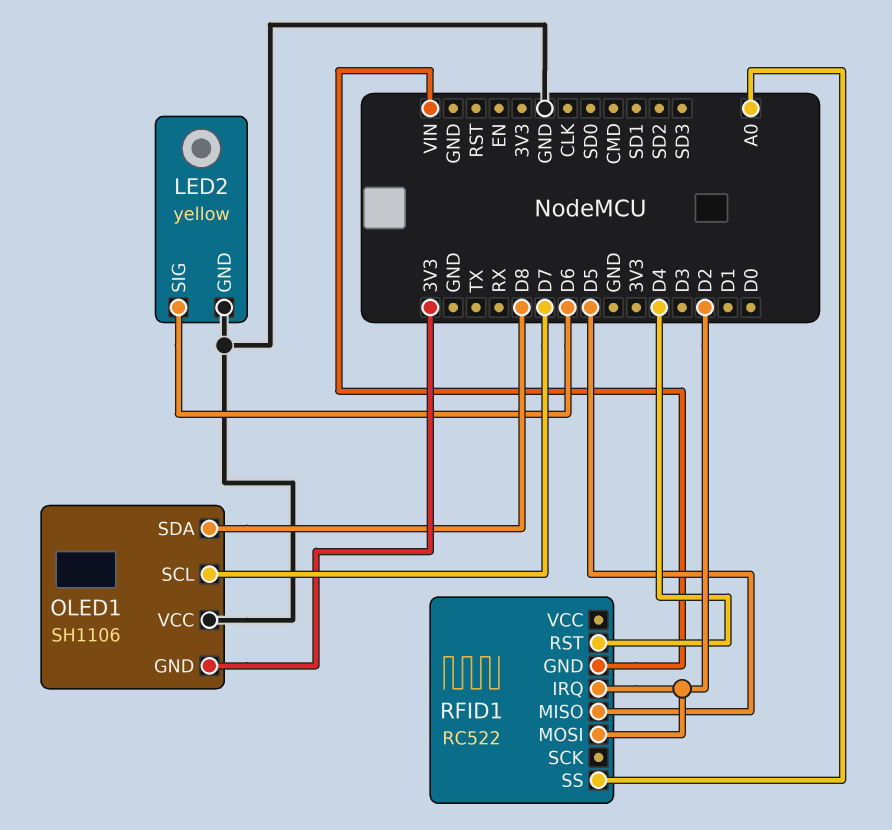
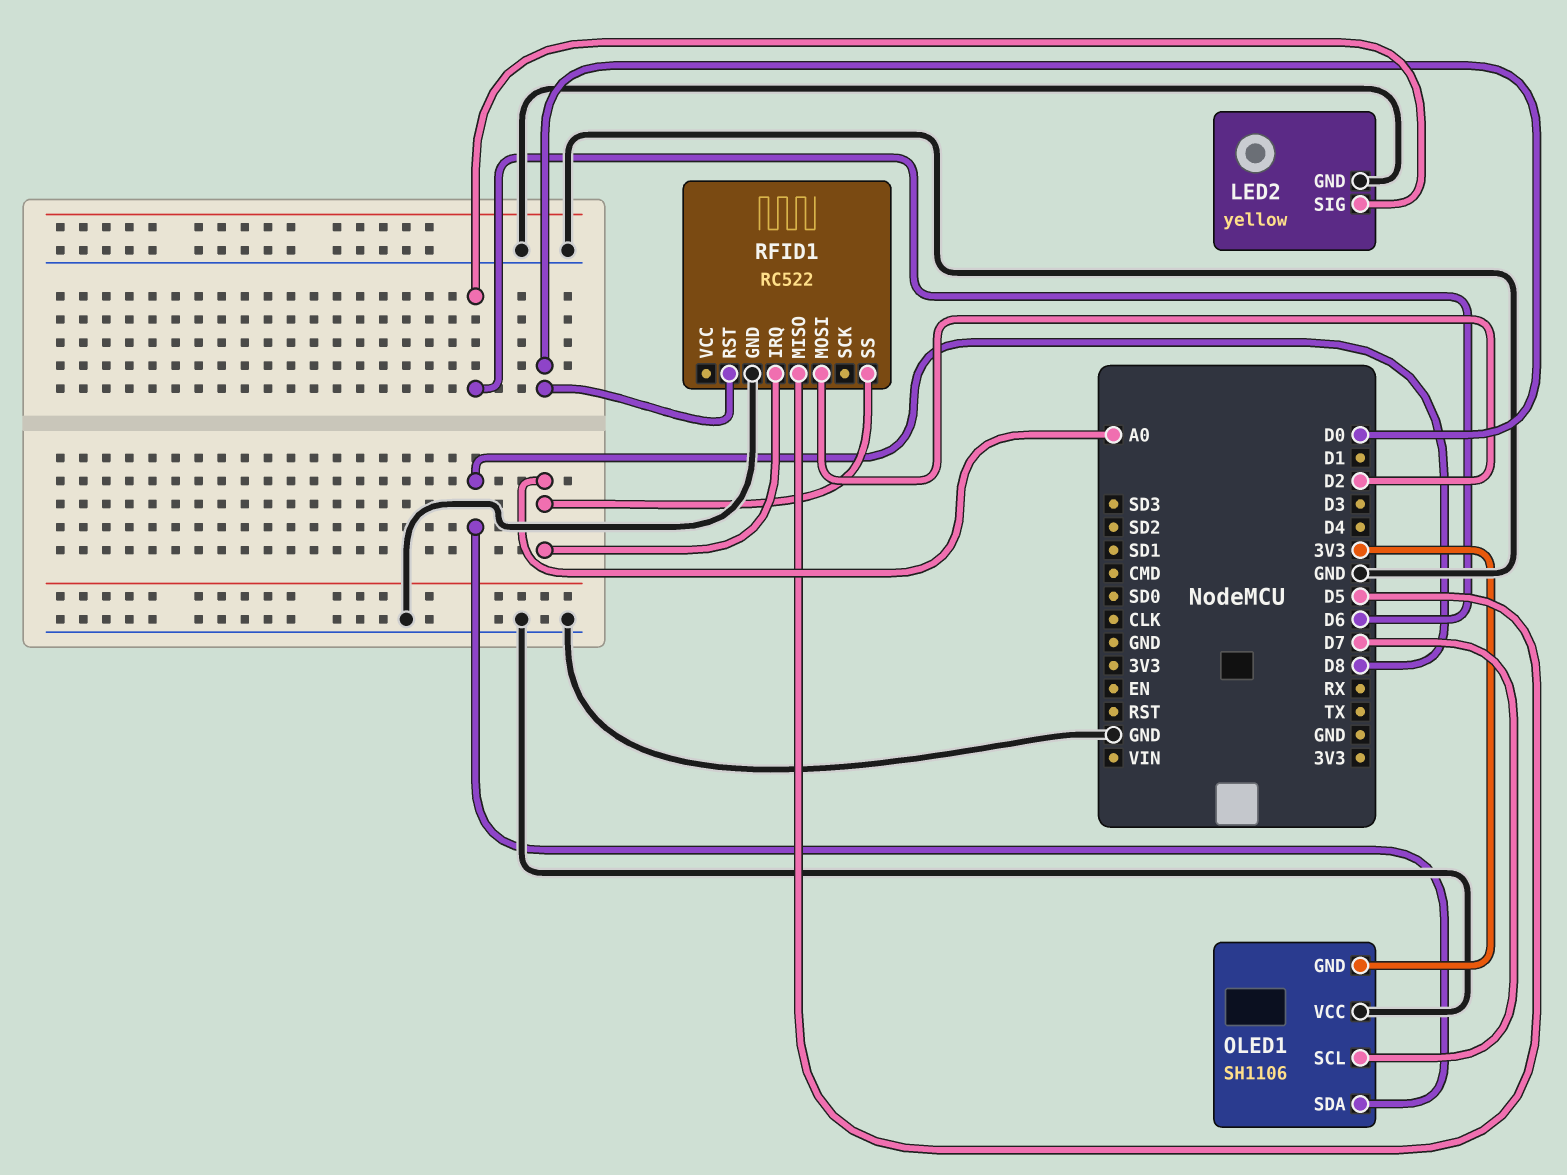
RFID1 pin GND: VIN -> GND
RFID1 pin IRQ: D2 -> A0
RFID1 pin RST: D4 -> D0

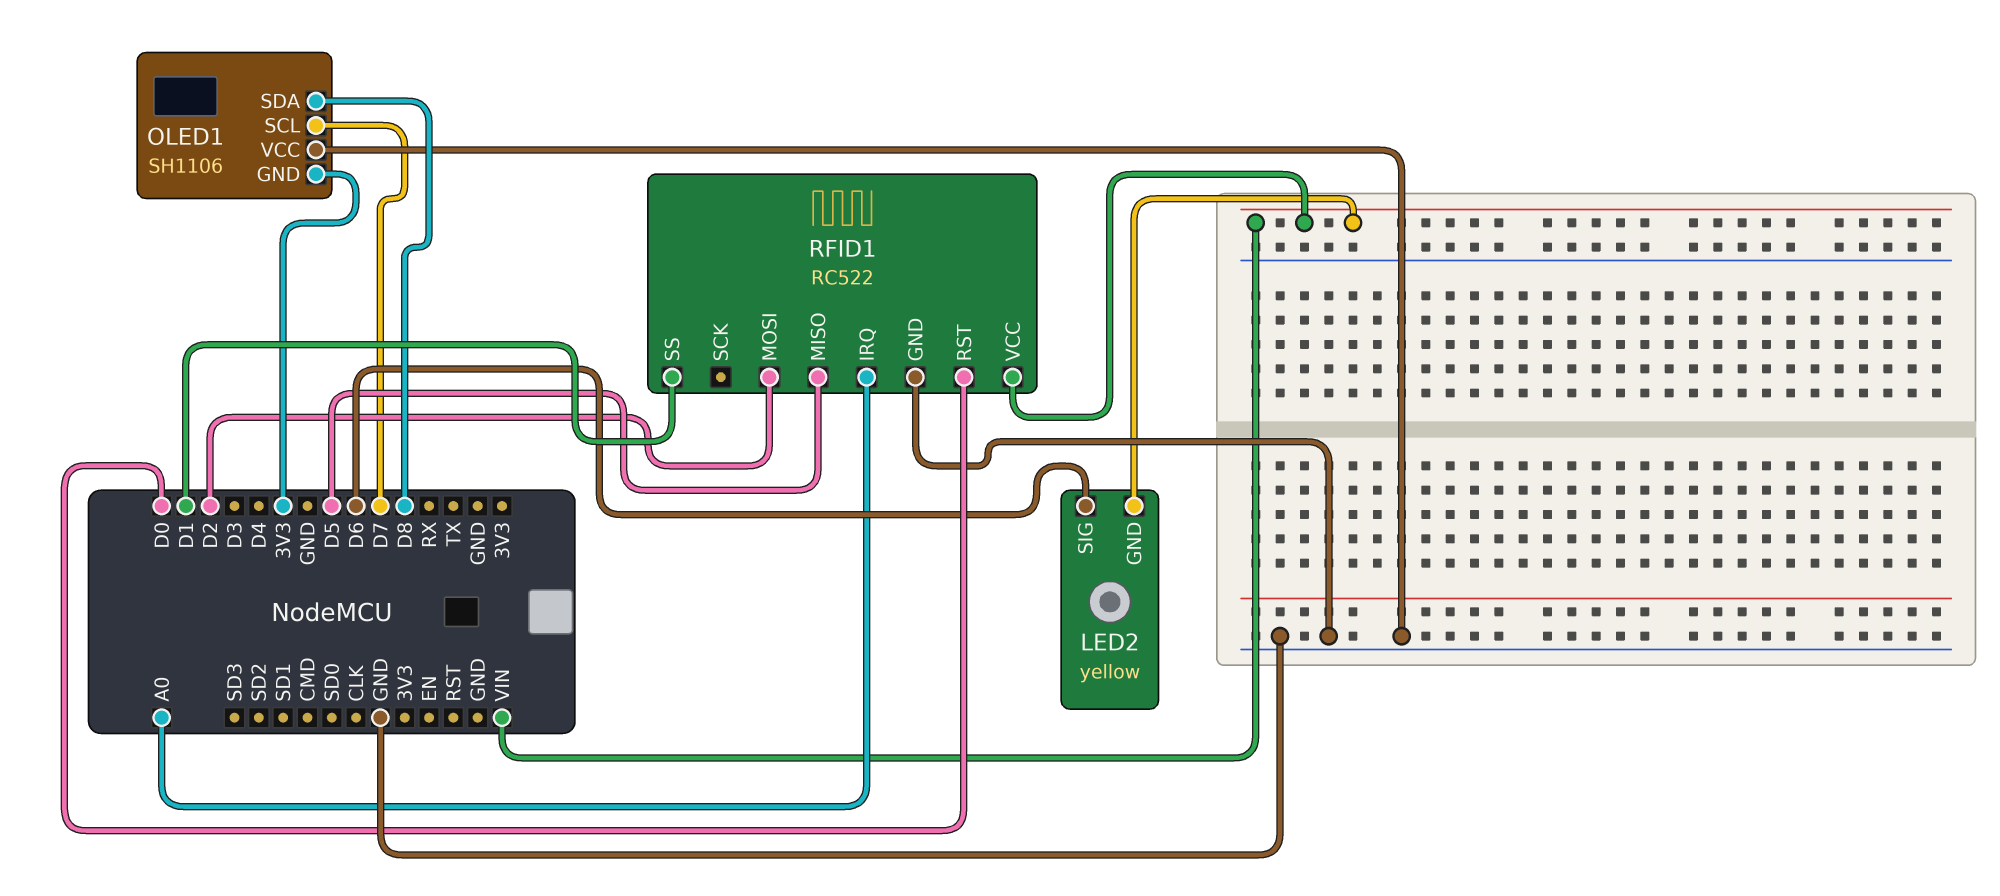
LED2 pin GND: GND -> VIN
RFID1 pin SS: A0 -> D1
RFID1 pin VCC: none -> VIN

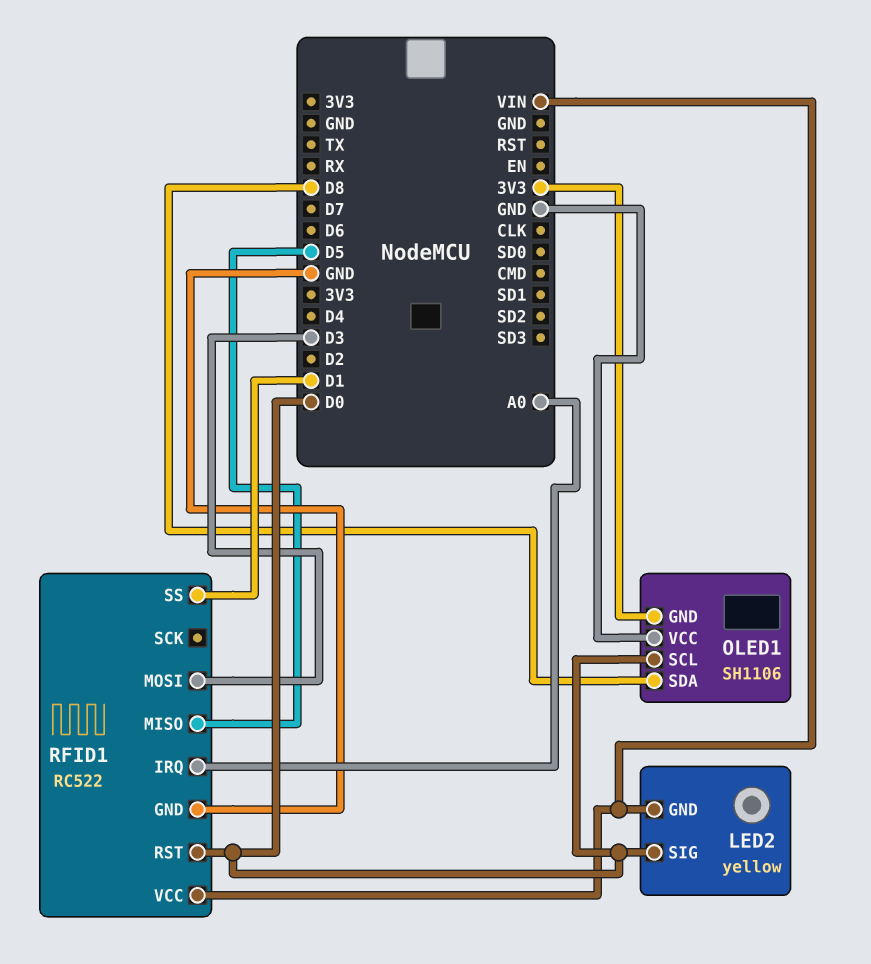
LED2 pin SIG: D6 -> D0
OLED1 pin SCL: D7 -> D0
RFID1 pin MOSI: D2 -> D3

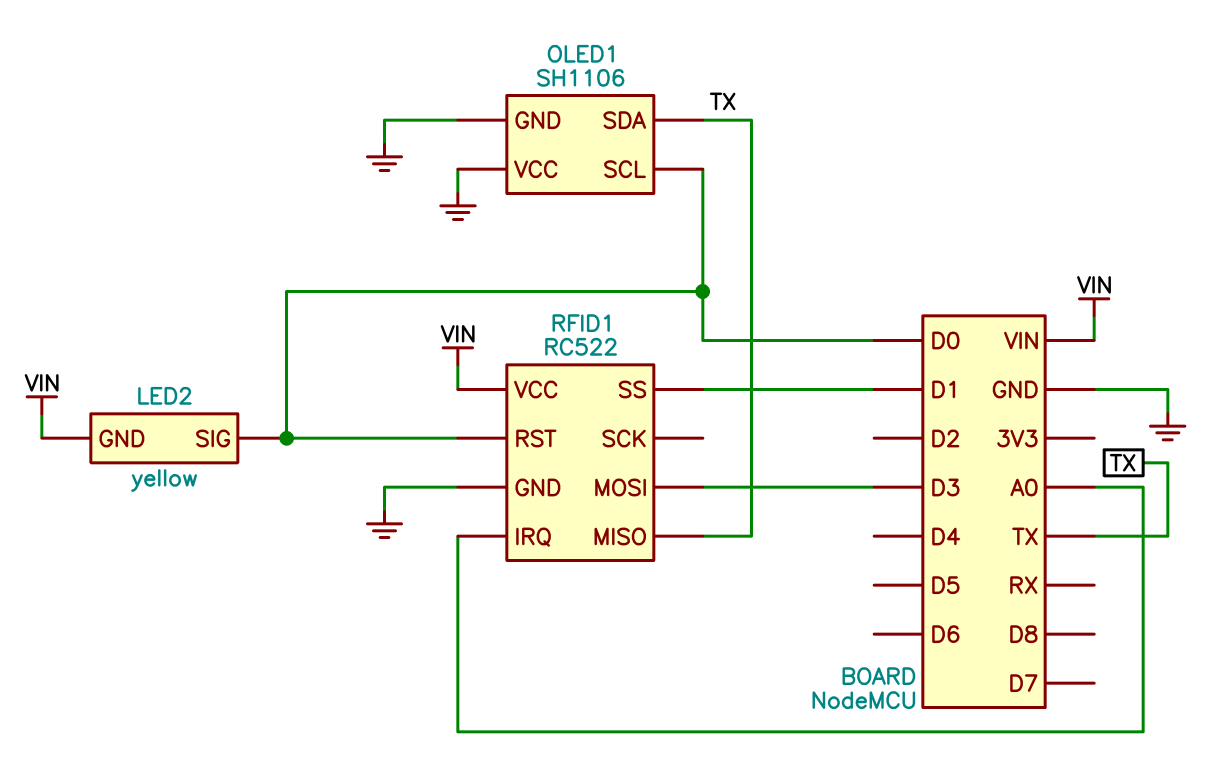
OLED1 pin GND: 3V3 -> GND
OLED1 pin SDA: D8 -> TX
RFID1 pin MISO: D5 -> TX

